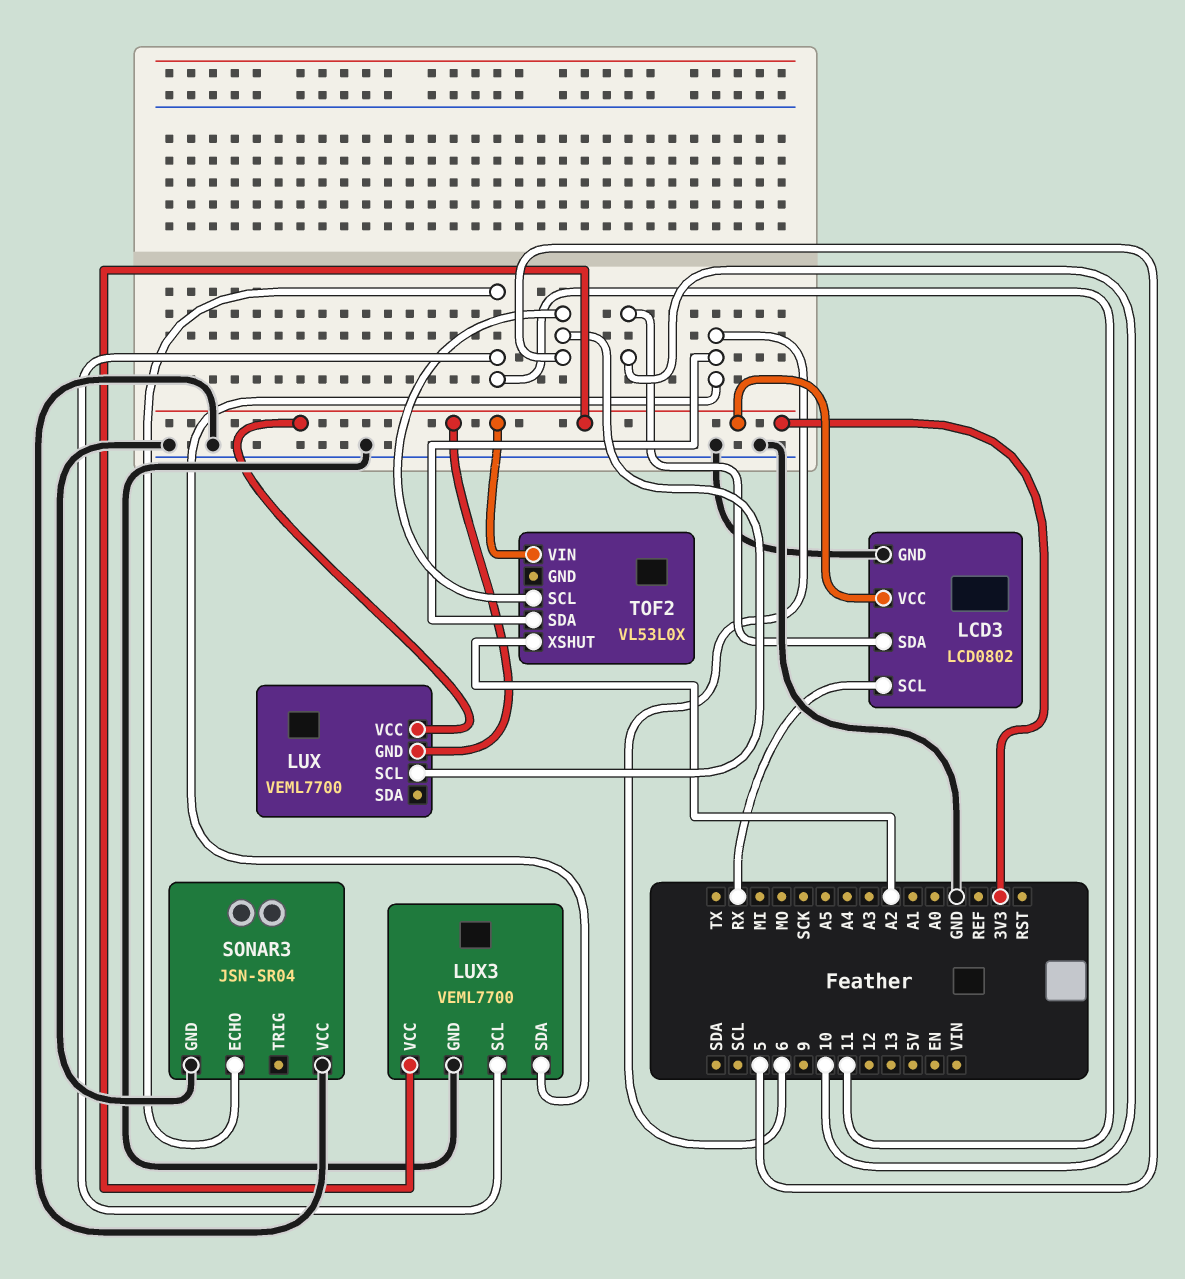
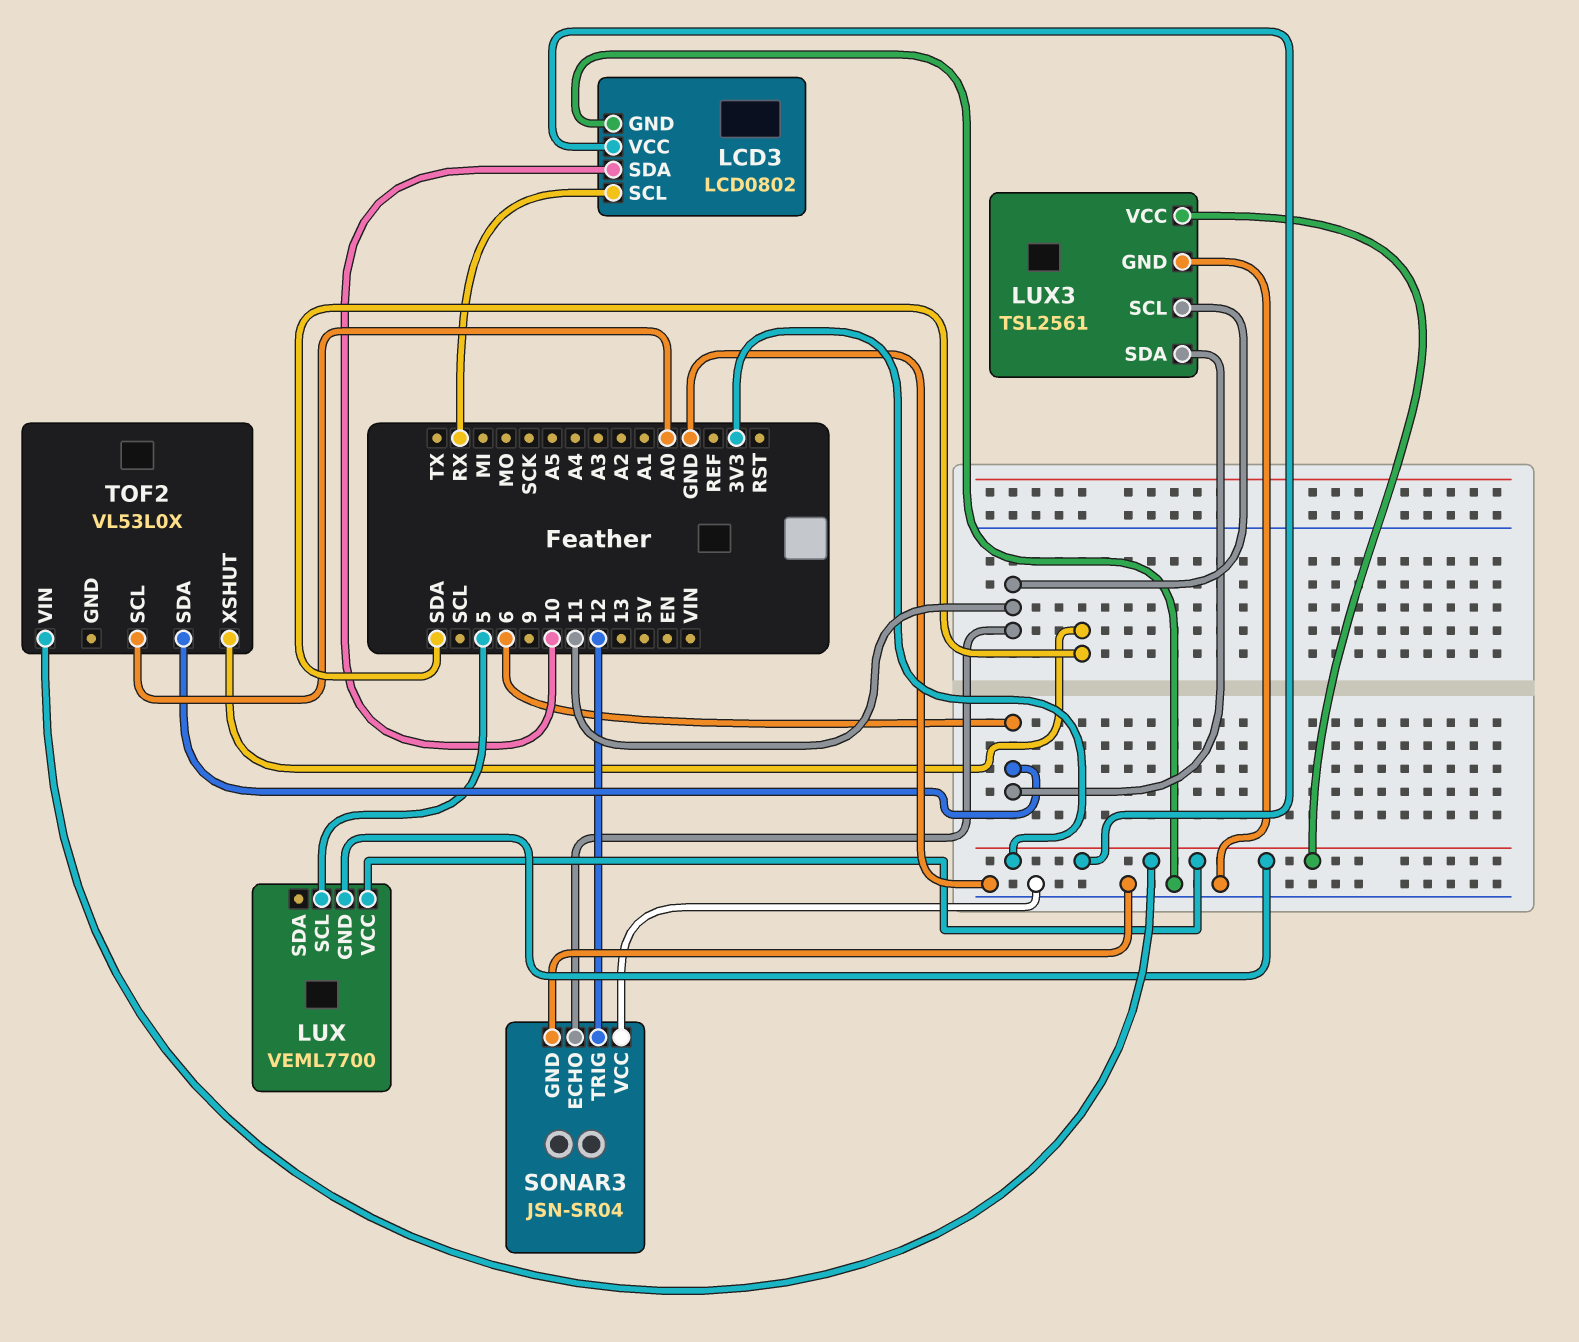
LUX3: VEML7700 -> TSL2561
SONAR3 pin TRIG: none -> 12
TOF2 pin SCL: 5 -> A0
TOF2 pin XSHUT: A2 -> SDA

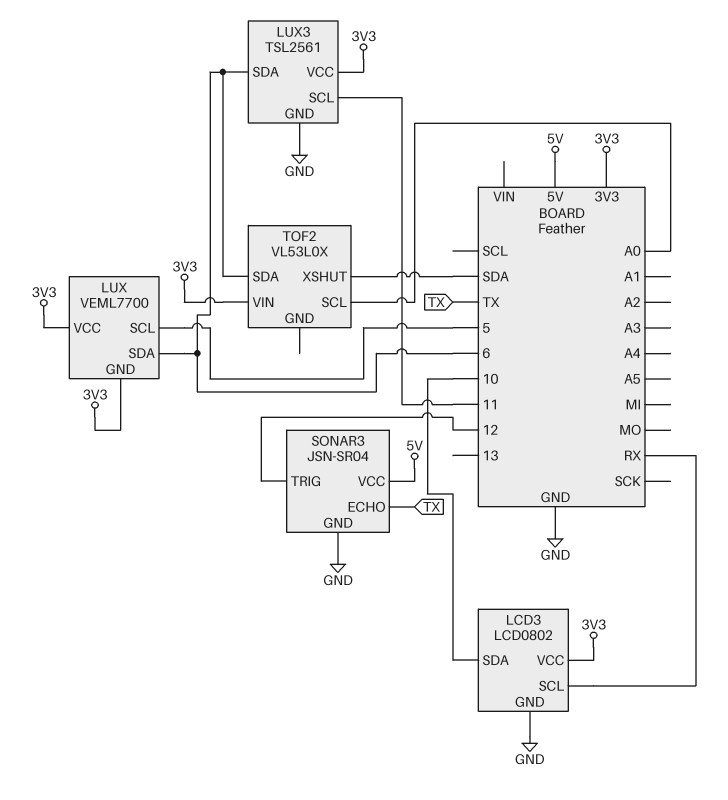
LUX pin SDA: none -> 6
SONAR3 pin ECHO: 11 -> TX
SONAR3 pin VCC: GND -> 5V

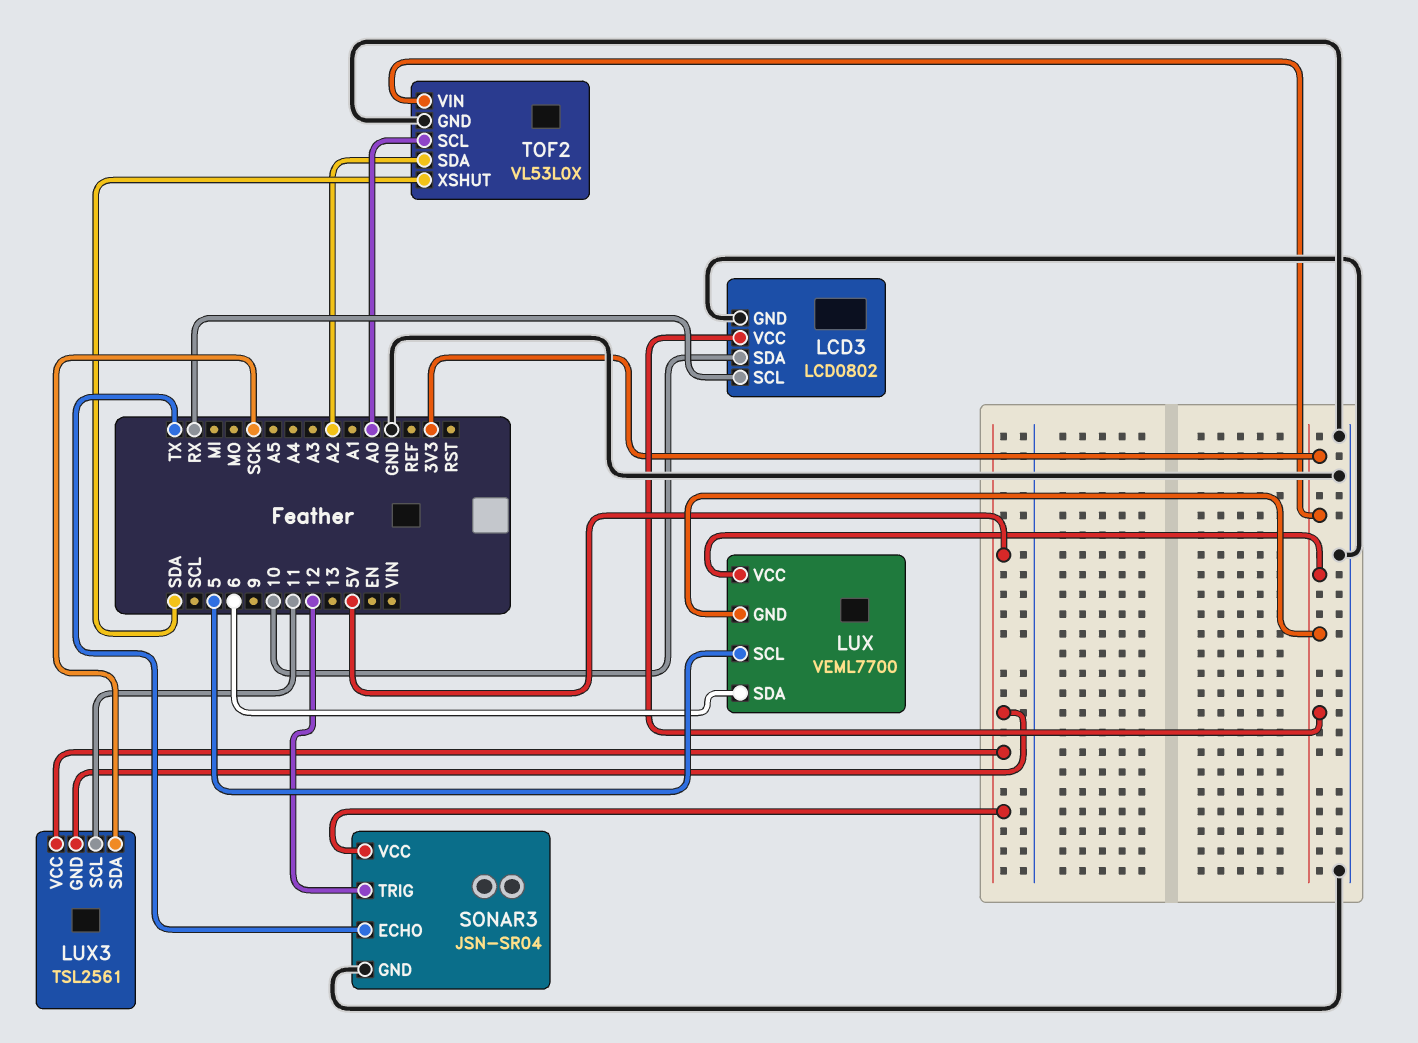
LUX3 pin GND: GND -> 5V
LUX3 pin SDA: 6 -> SCK
LUX3 pin VCC: 3V3 -> 5V
TOF2 pin GND: none -> GND
TOF2 pin SDA: 6 -> A2

